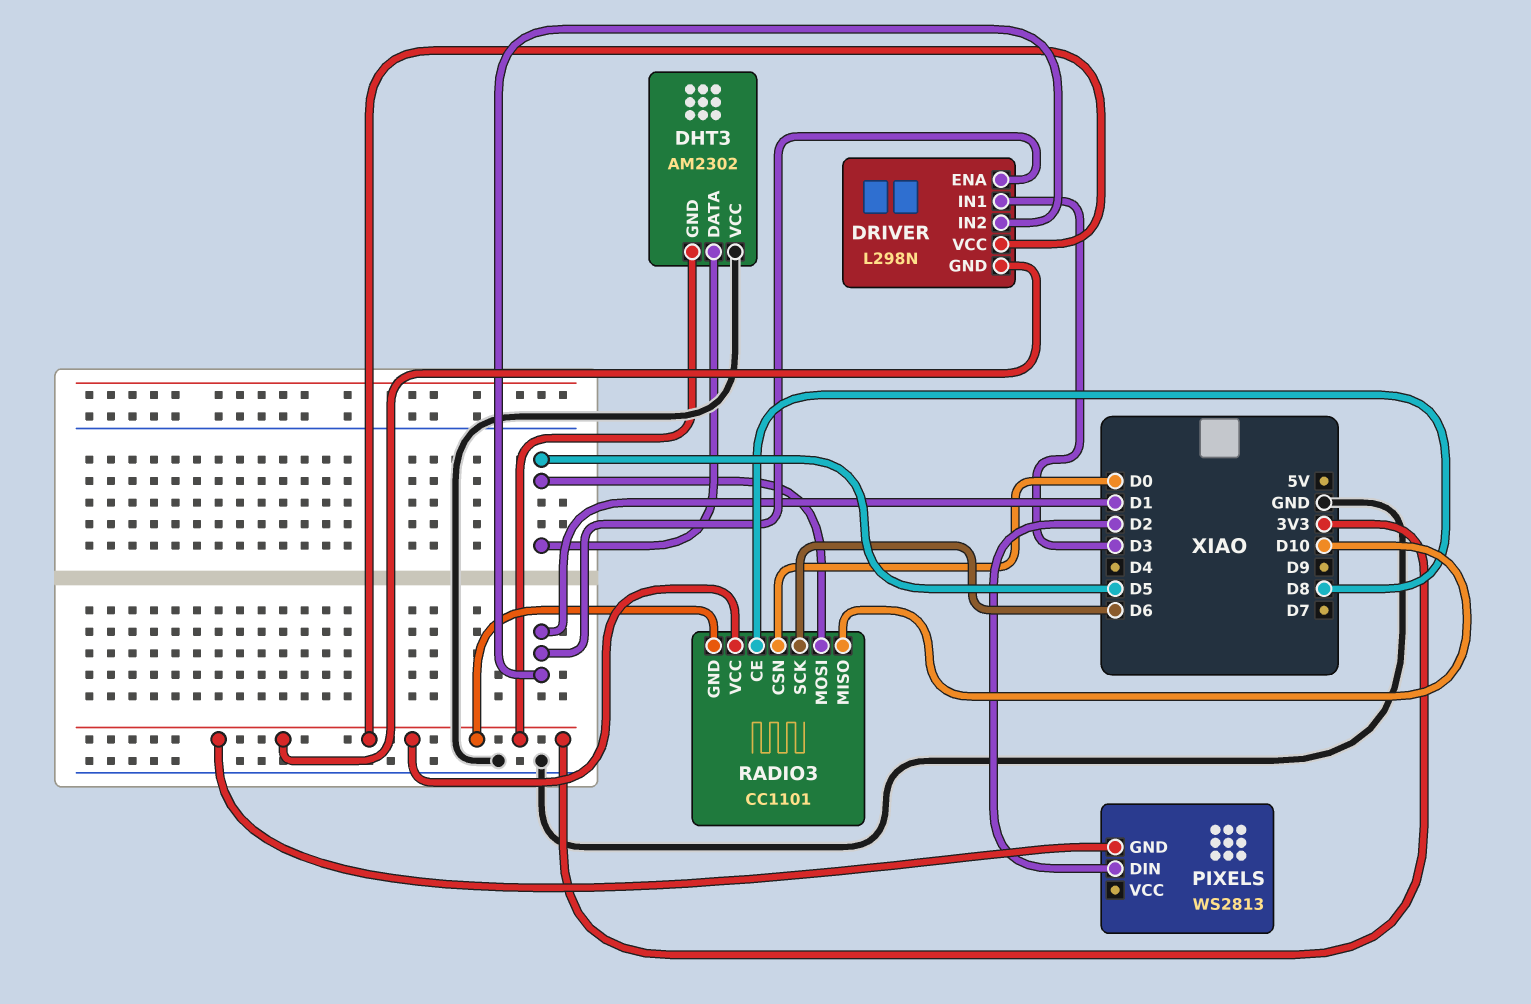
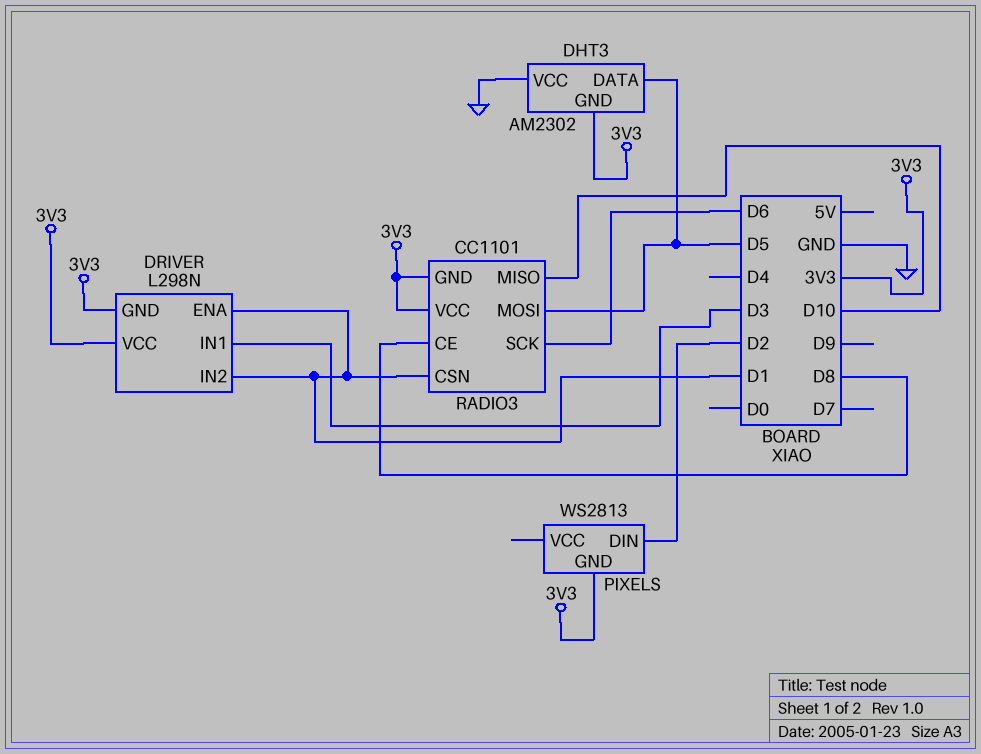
RADIO3 pin CSN: D0 -> D1

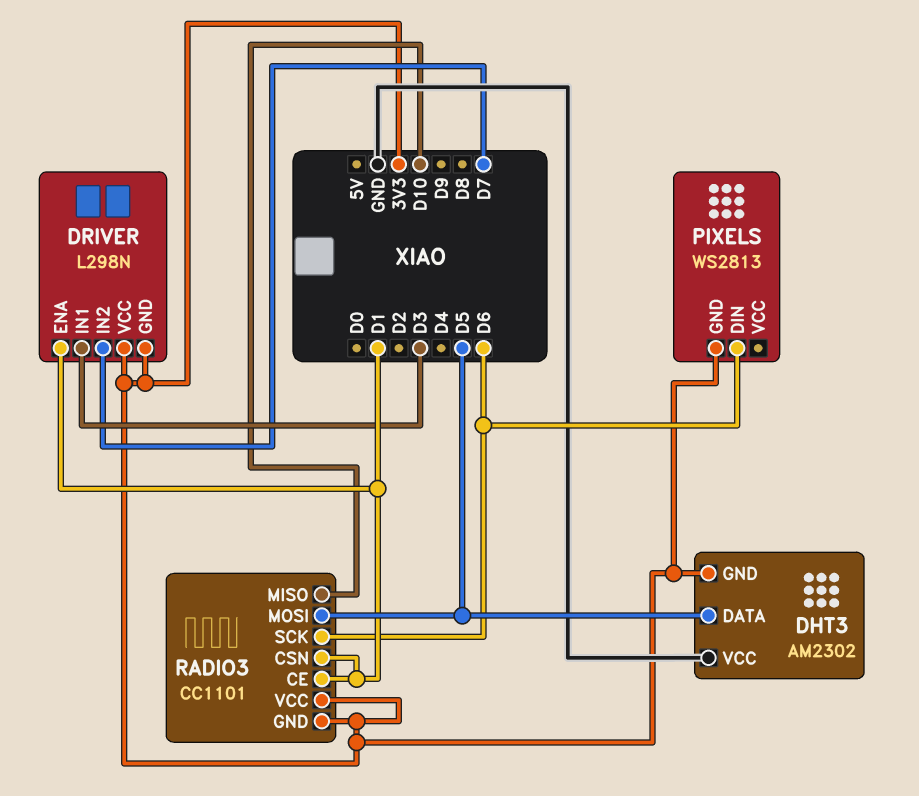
DRIVER pin IN2: D1 -> D7
PIXELS pin DIN: D2 -> D6
RADIO3 pin CE: D8 -> D1

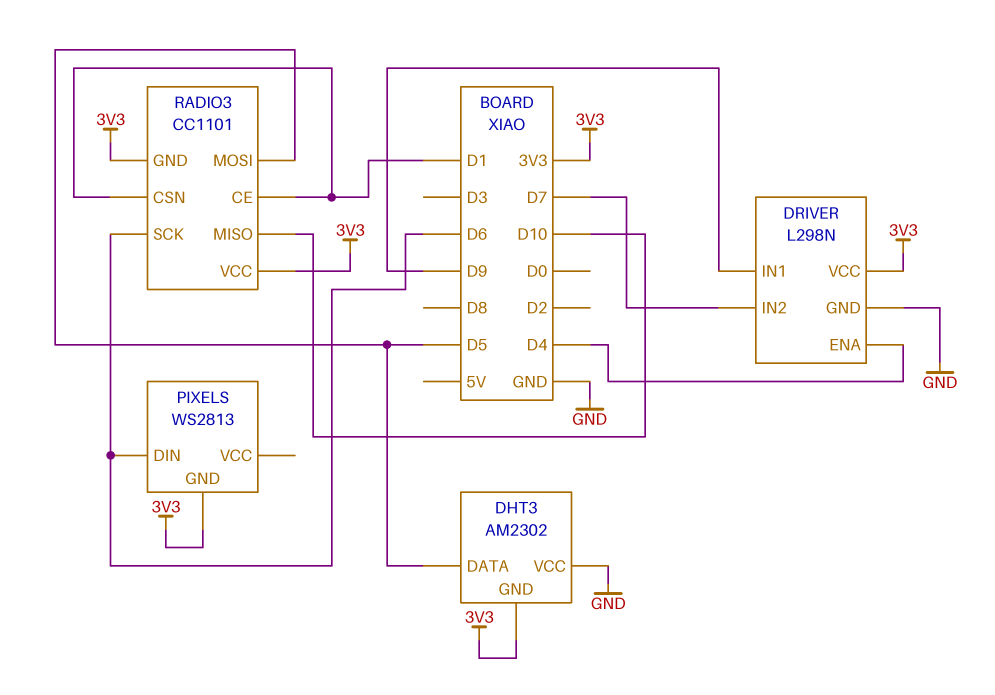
DRIVER pin ENA: D1 -> D4
DRIVER pin GND: 3V3 -> GND
DRIVER pin IN1: D3 -> D9

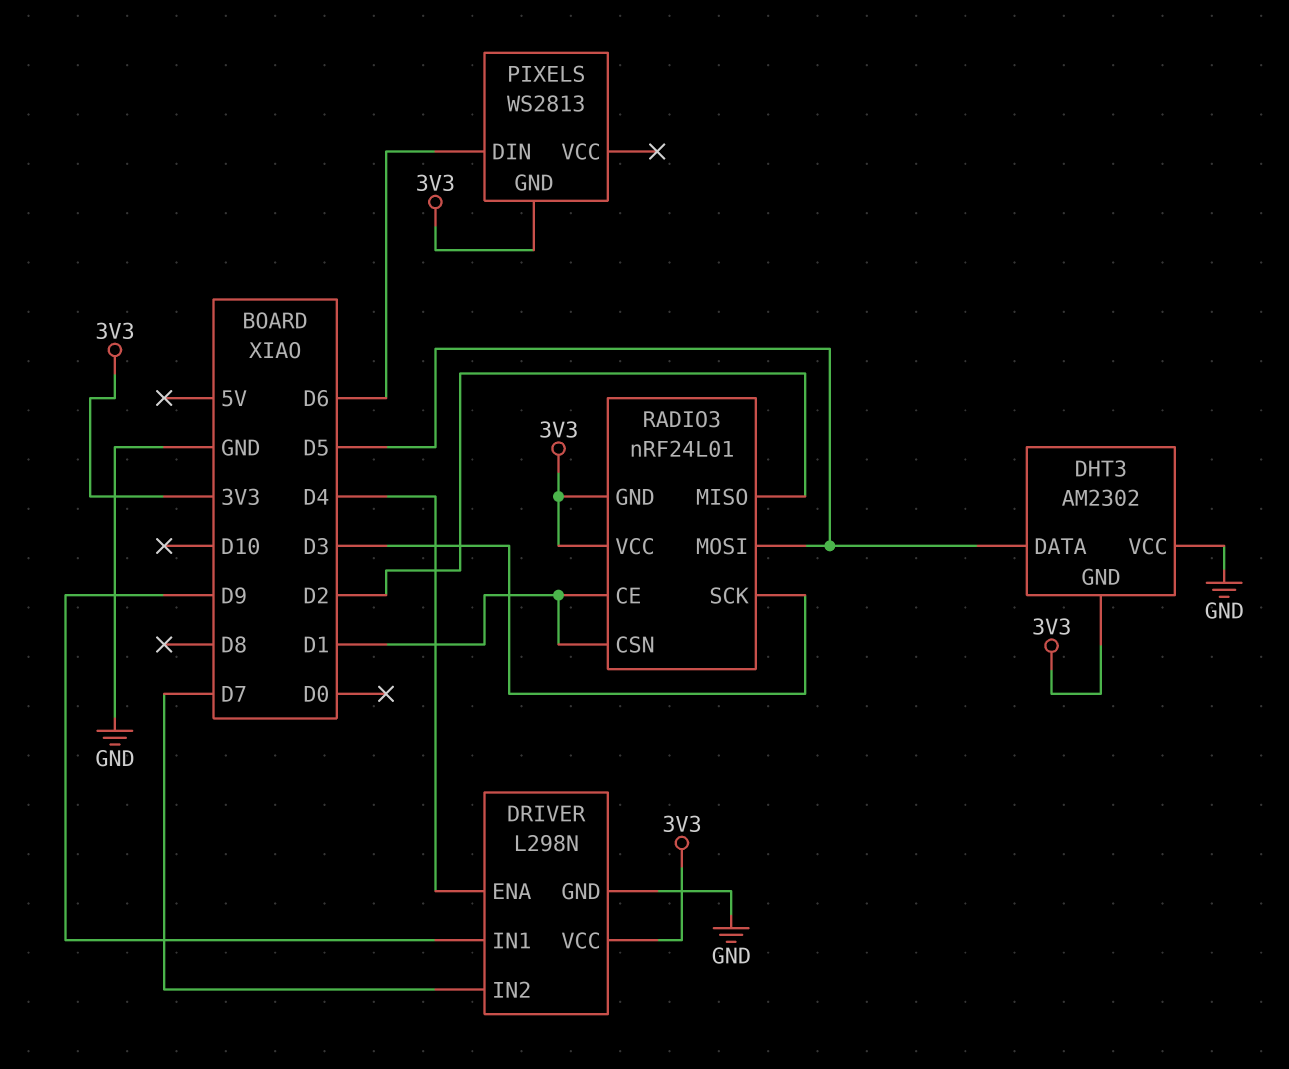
RADIO3: CC1101 -> nRF24L01
RADIO3 pin MISO: D10 -> D2
RADIO3 pin SCK: D6 -> D3

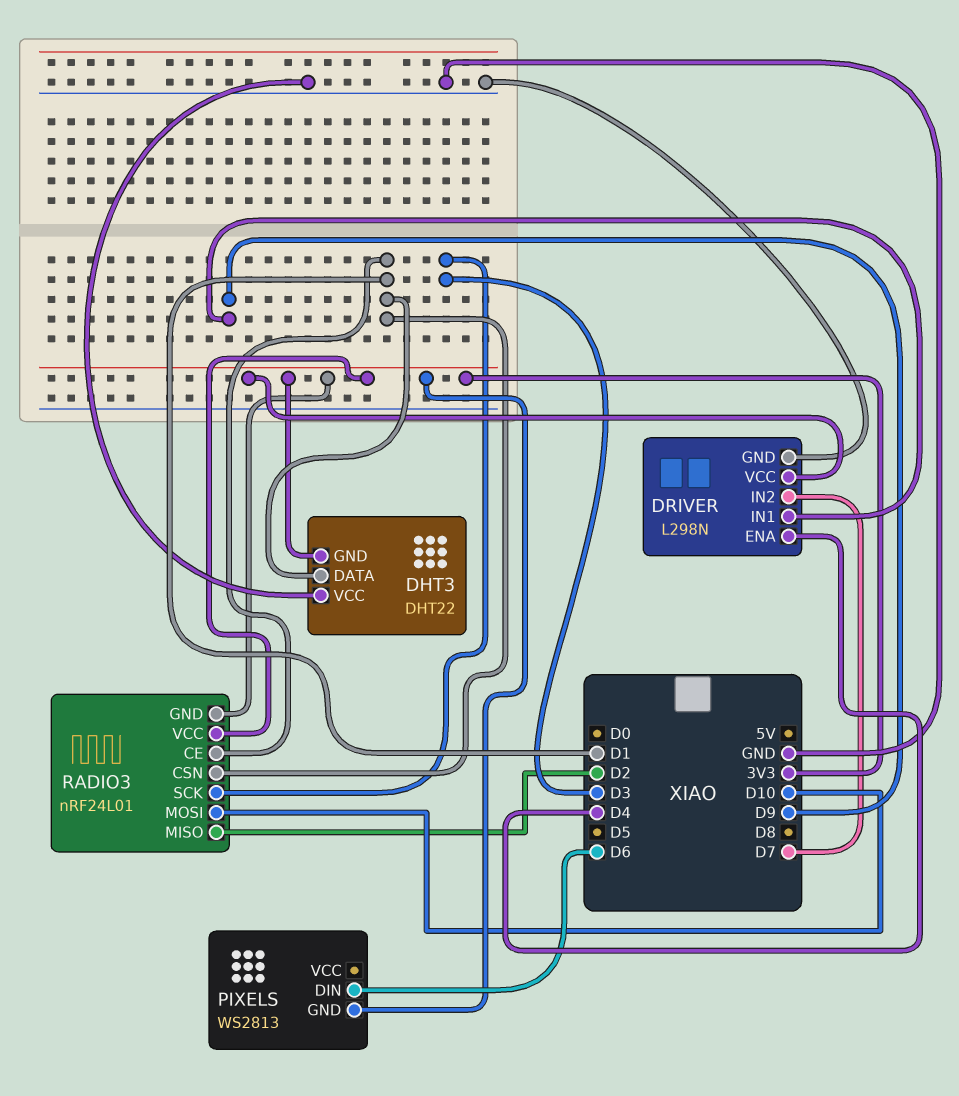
DHT3: AM2302 -> DHT22
DHT3 pin DATA: D5 -> D1
RADIO3 pin MOSI: D5 -> D10

